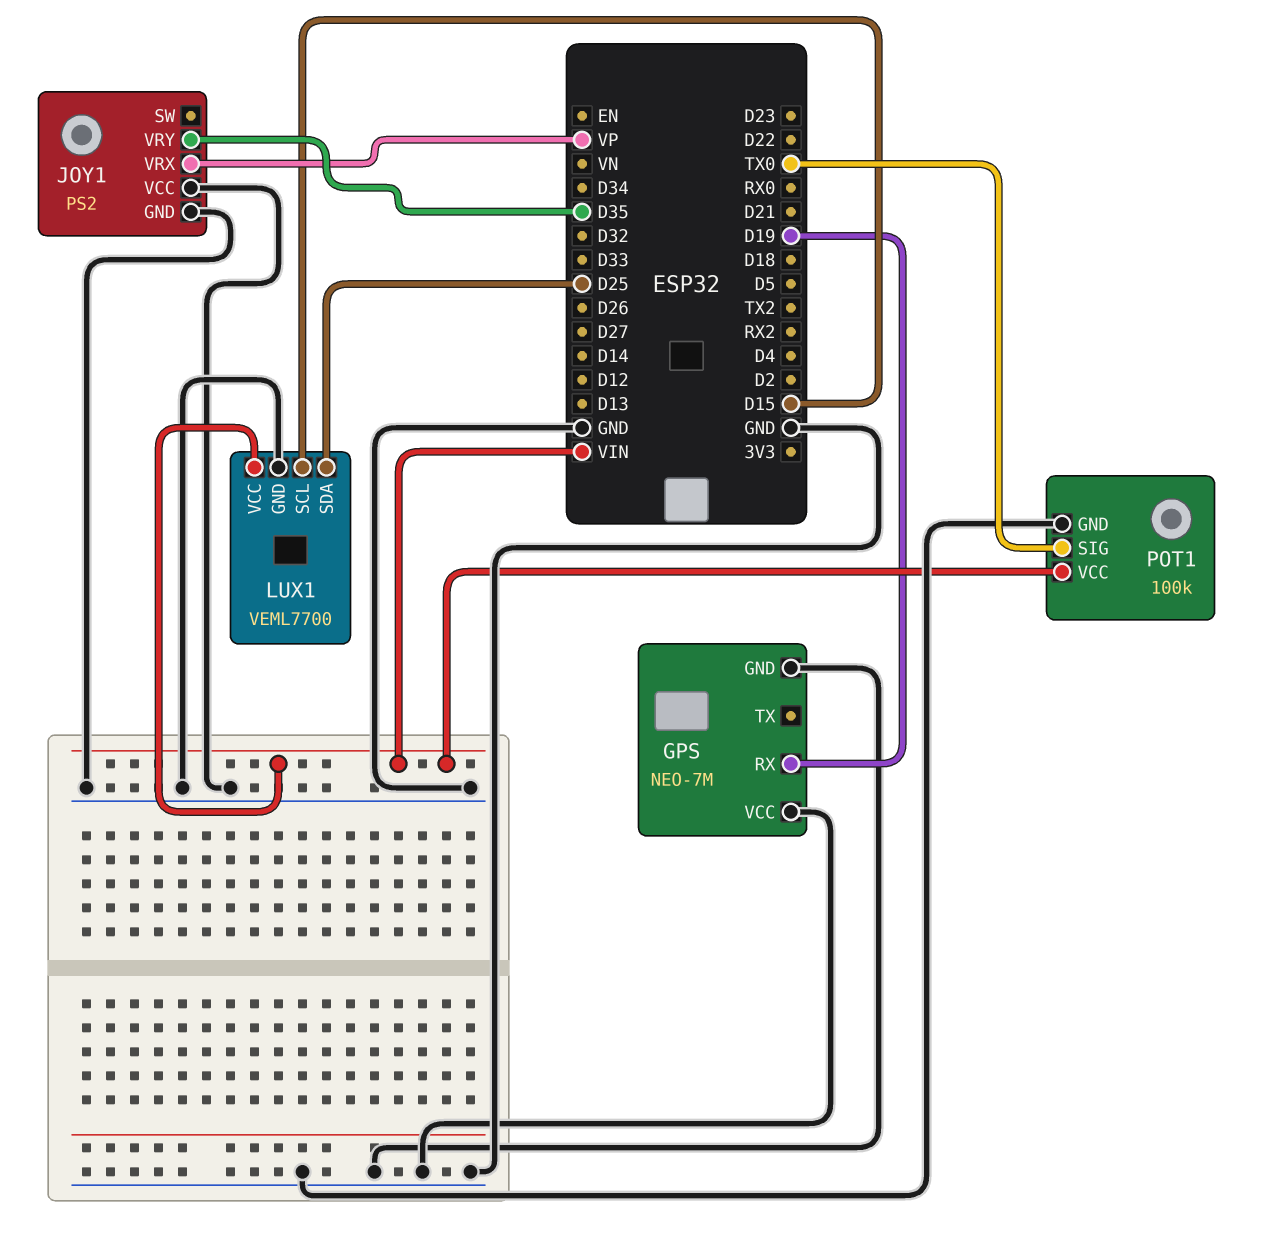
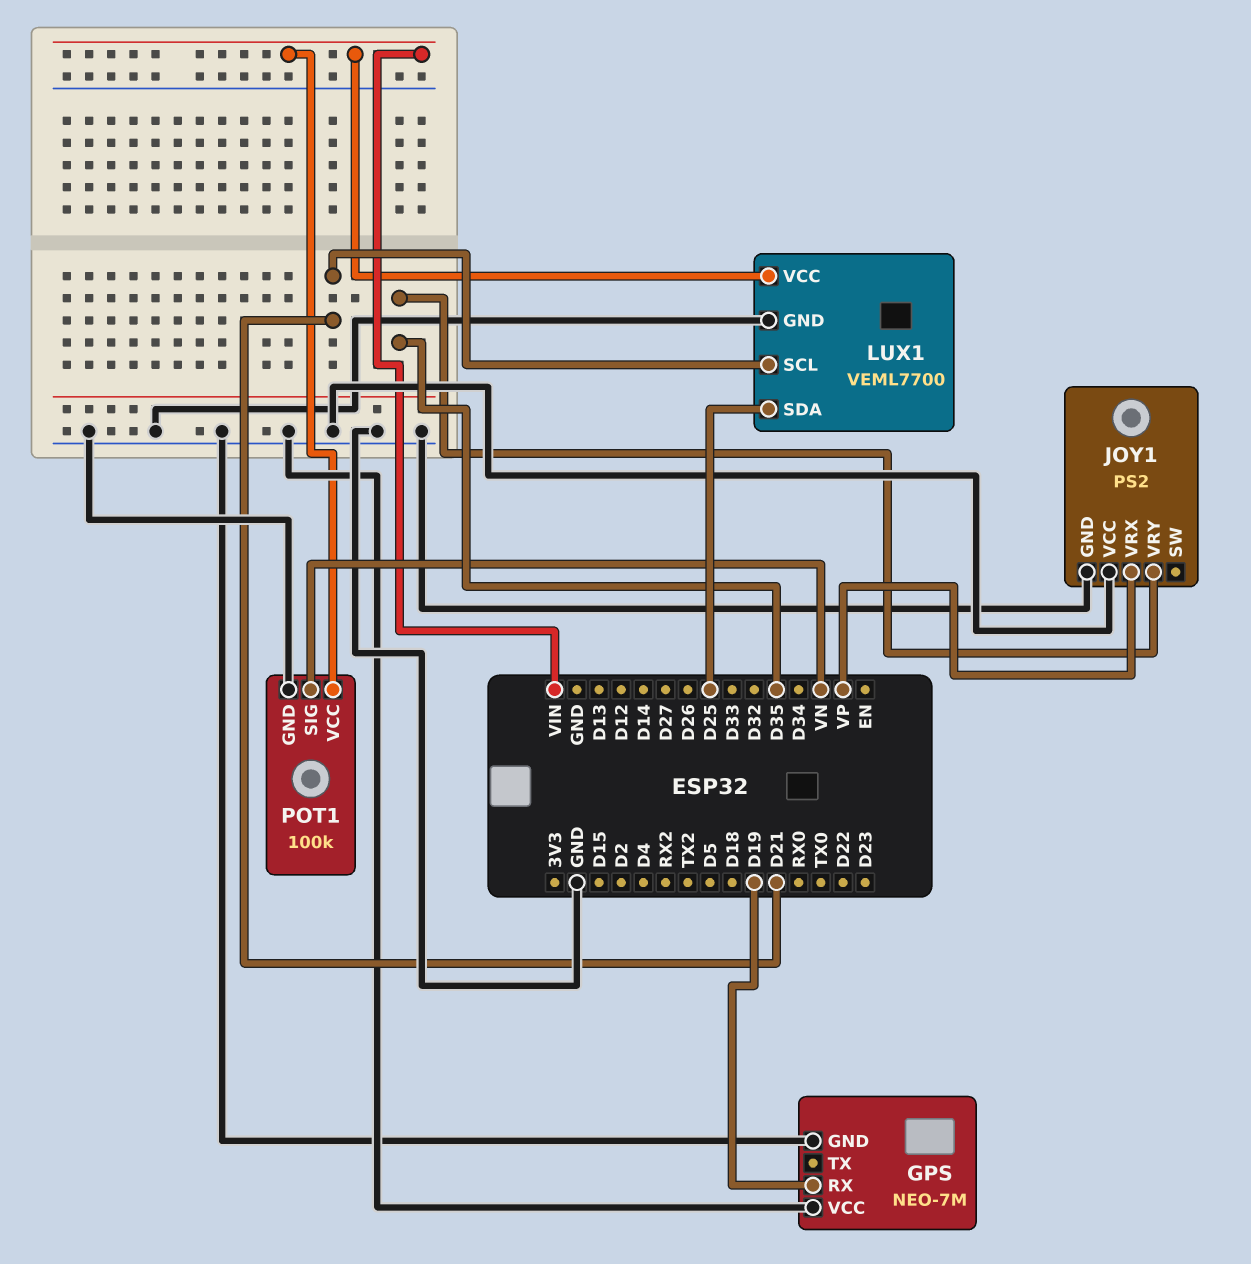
LUX1 pin SCL: D15 -> D21
POT1 pin SIG: TX0 -> VN

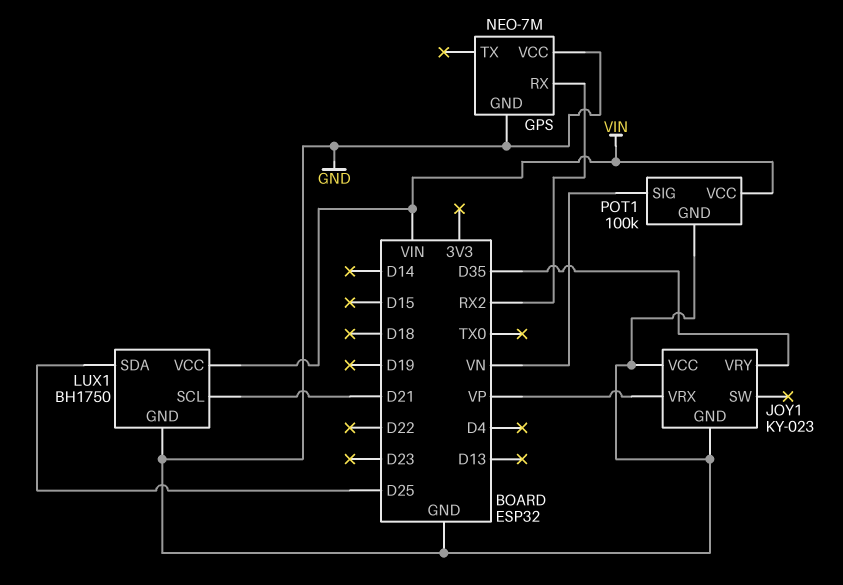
GPS pin RX: D19 -> RX2
JOY1: PS2 -> KY-023
LUX1: VEML7700 -> BH1750

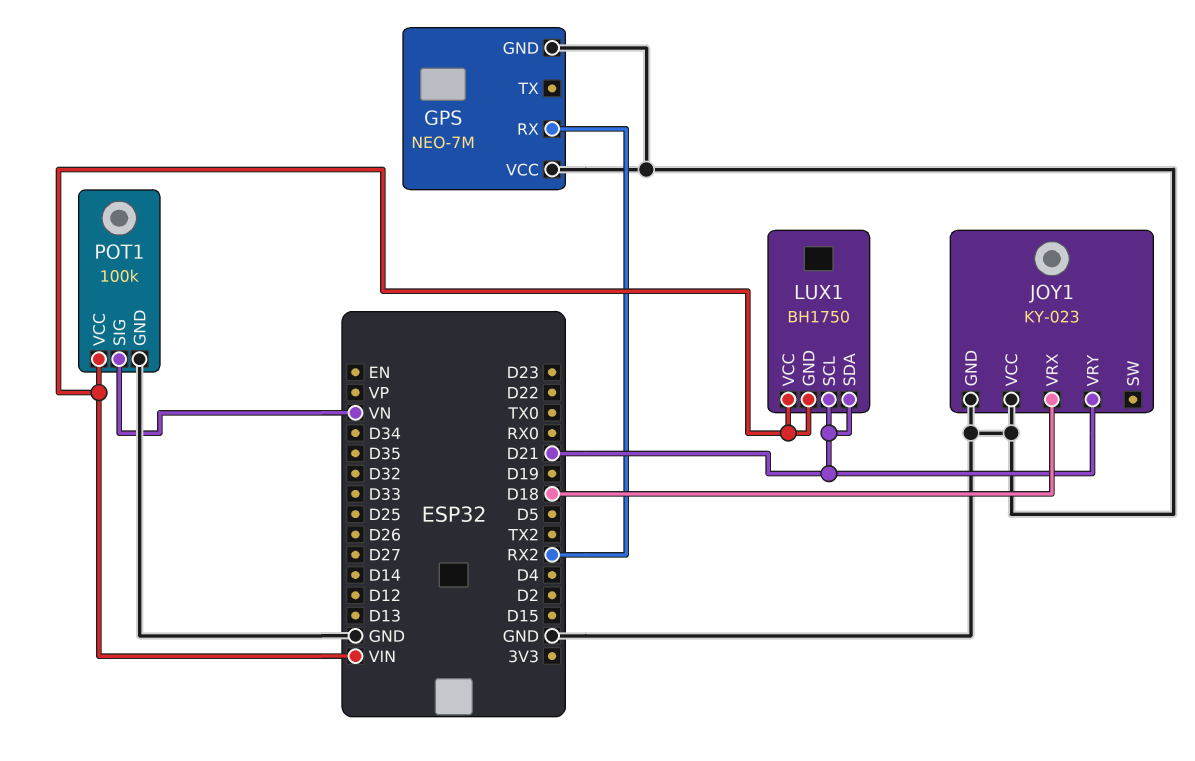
JOY1 pin VRX: VP -> D18
JOY1 pin VRY: D35 -> D21
LUX1 pin GND: GND -> VIN
LUX1 pin SDA: D25 -> D21

